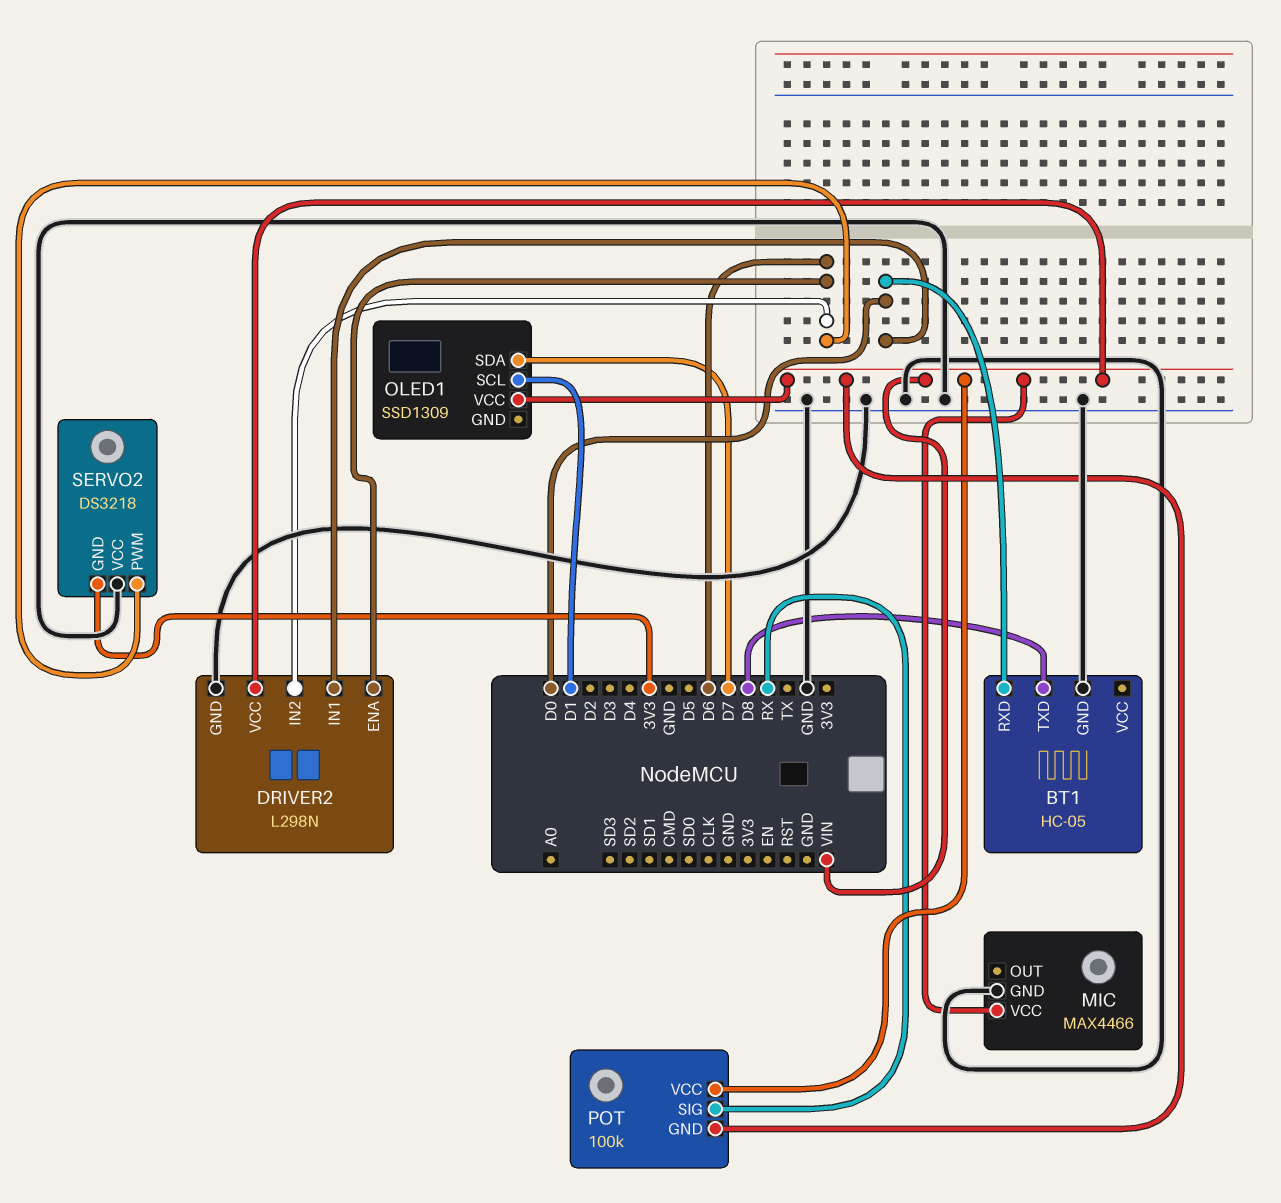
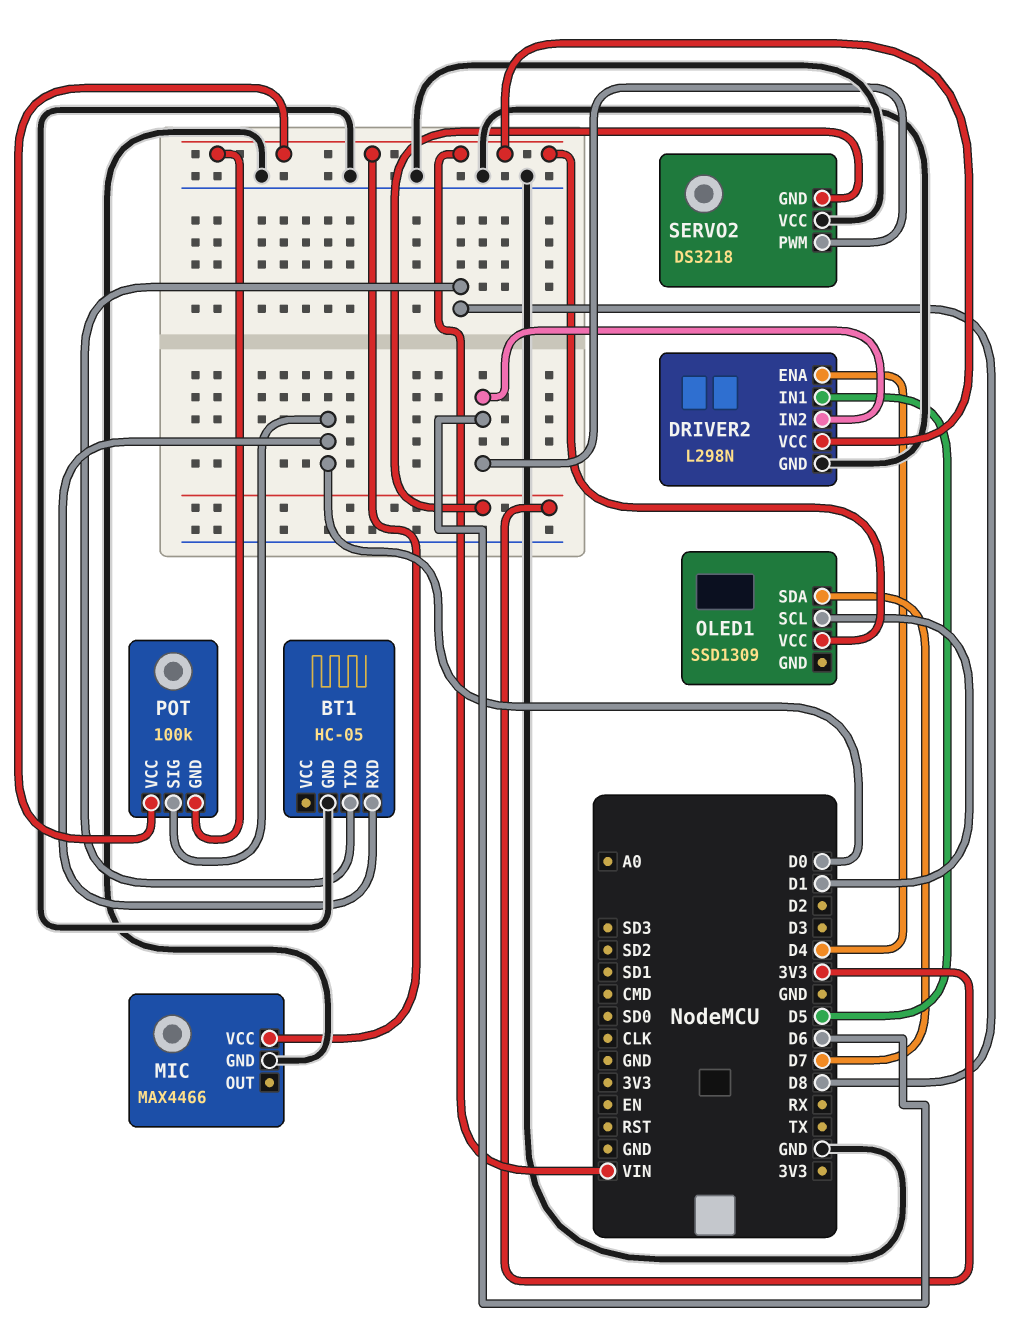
DRIVER2 pin ENA: D6 -> D4
DRIVER2 pin IN1: D0 -> D5
POT pin SIG: RX -> D0

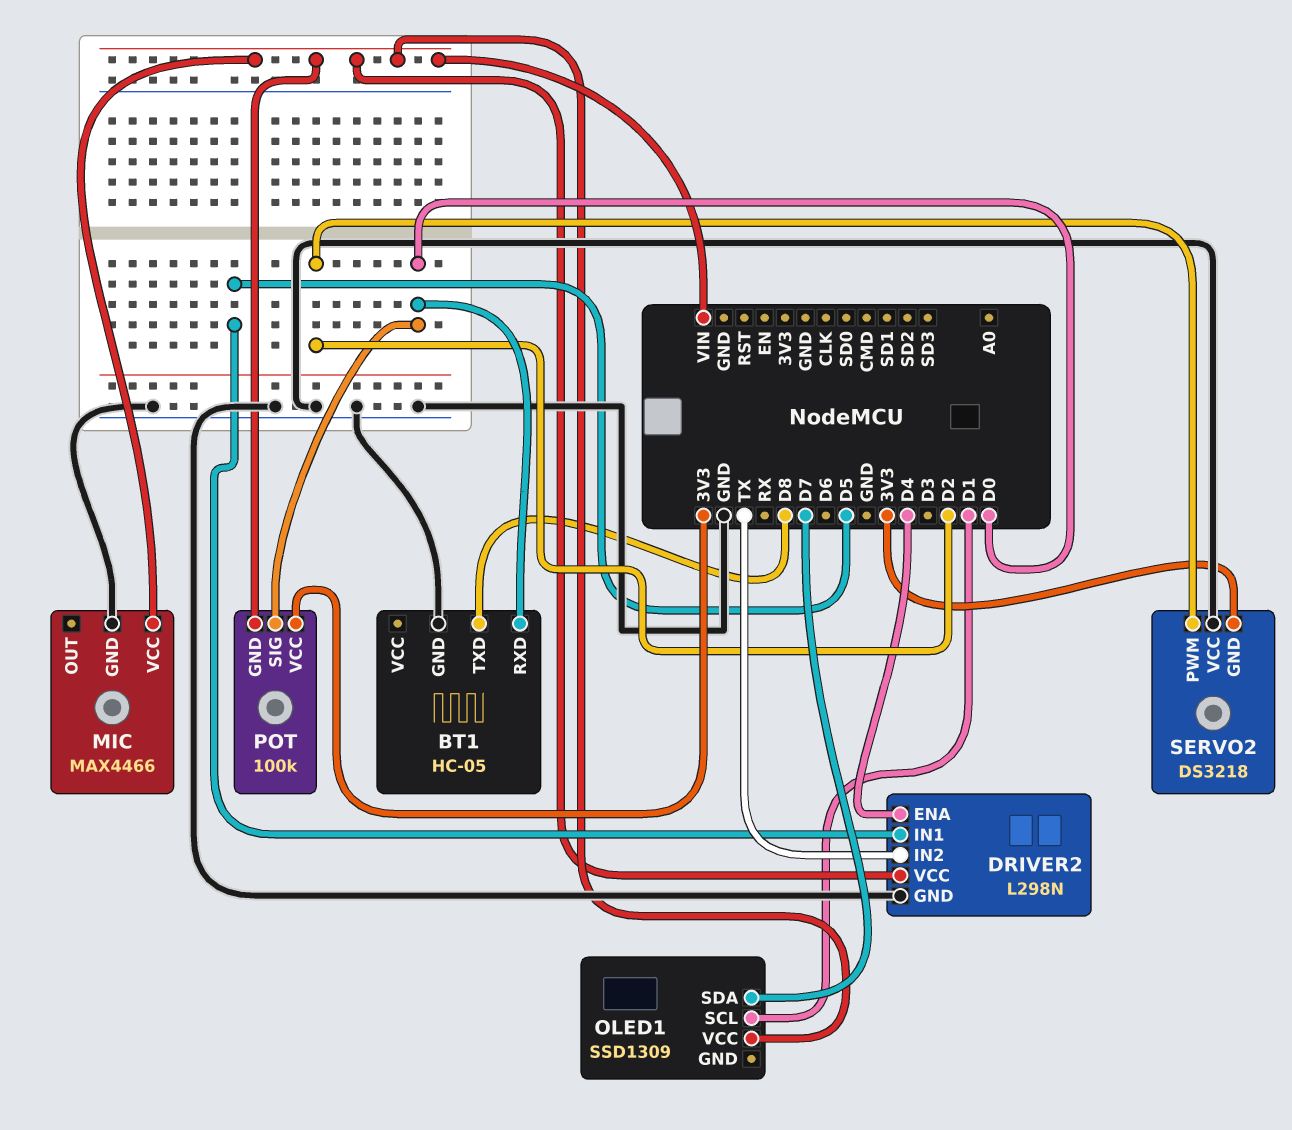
DRIVER2 pin IN2: D6 -> TX
POT pin VCC: VIN -> 3V3
SERVO2 pin PWM: D6 -> D2

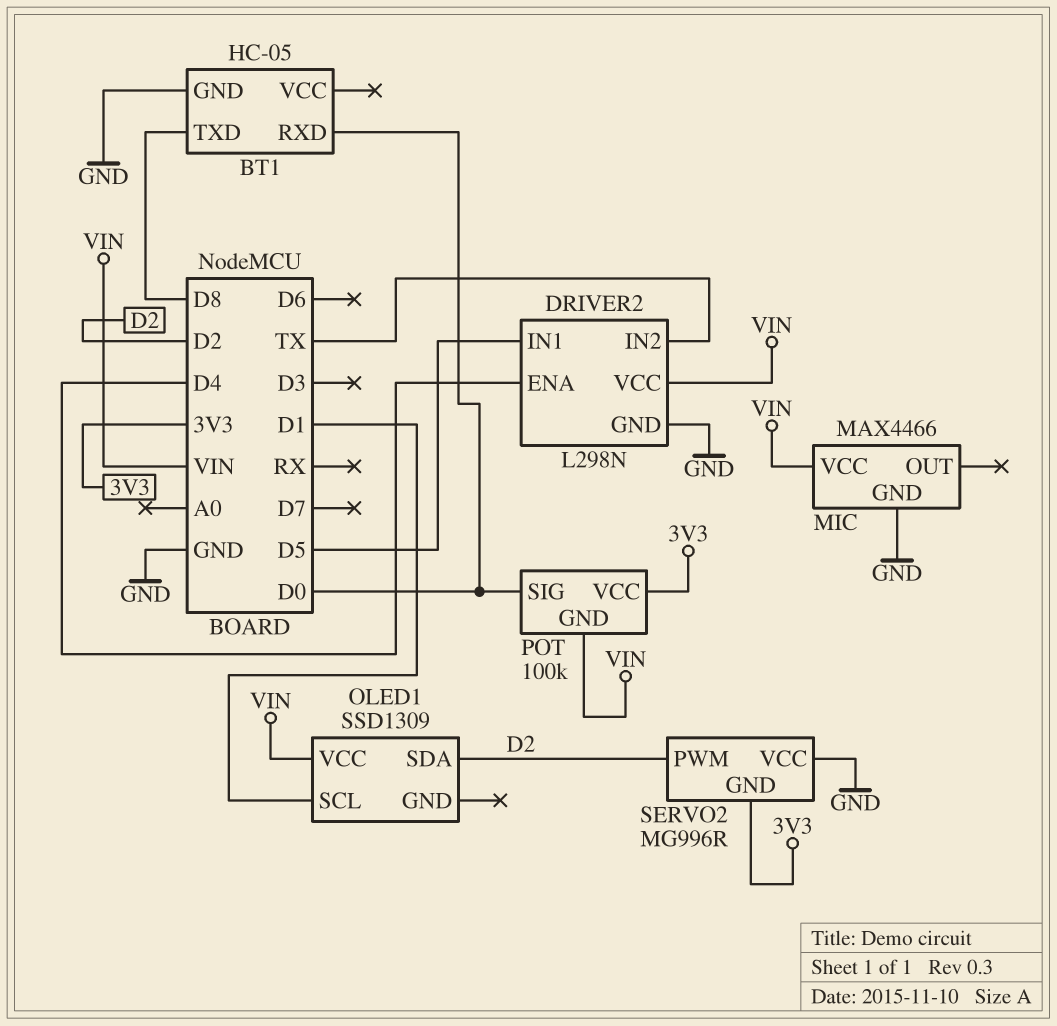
OLED1 pin SDA: D7 -> D2
SERVO2: DS3218 -> MG996R

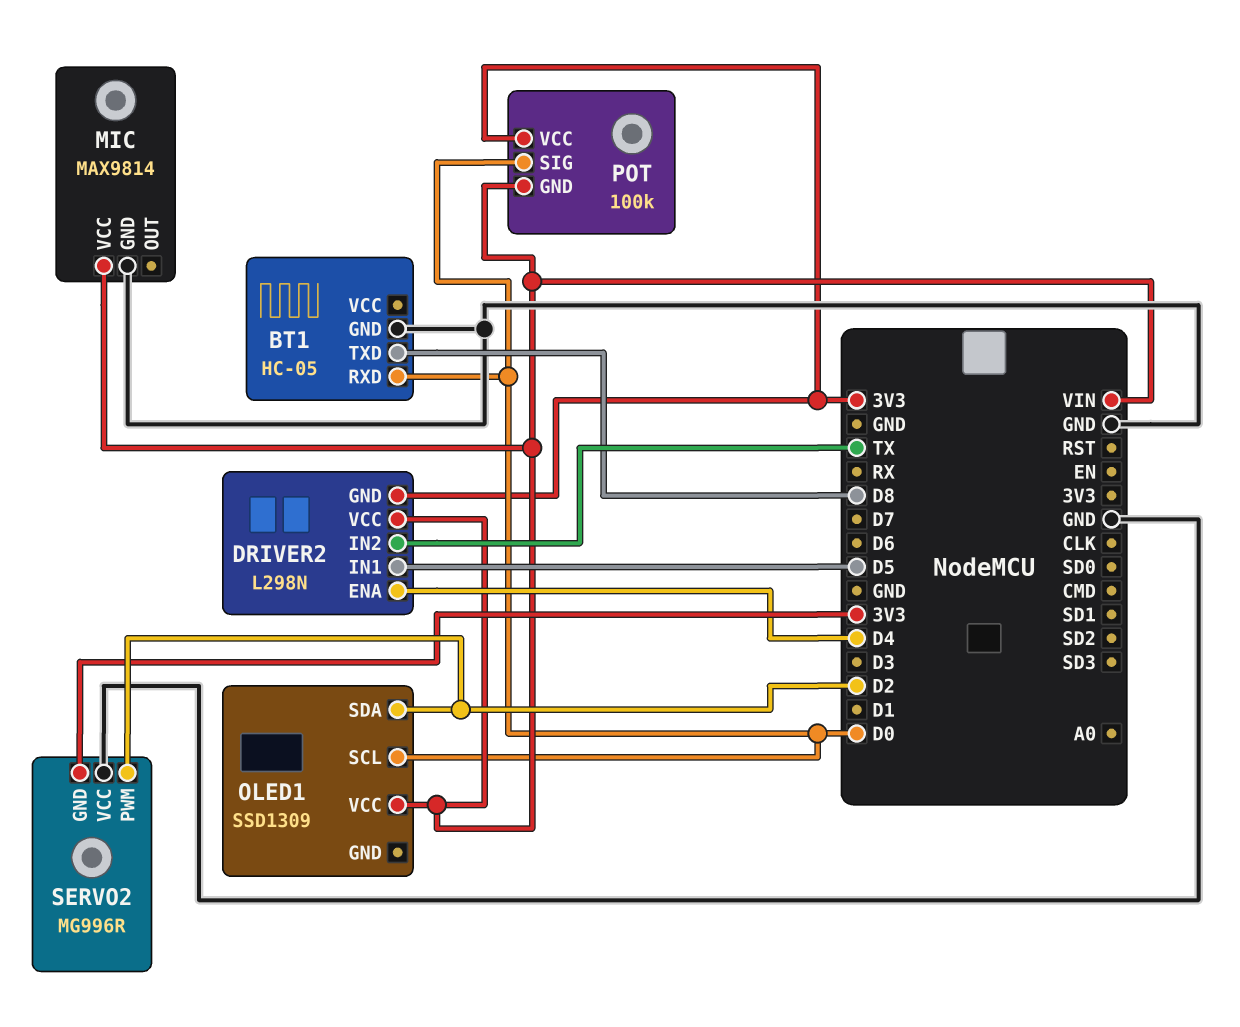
DRIVER2 pin GND: GND -> 3V3
MIC: MAX4466 -> MAX9814
OLED1 pin SCL: D1 -> D0

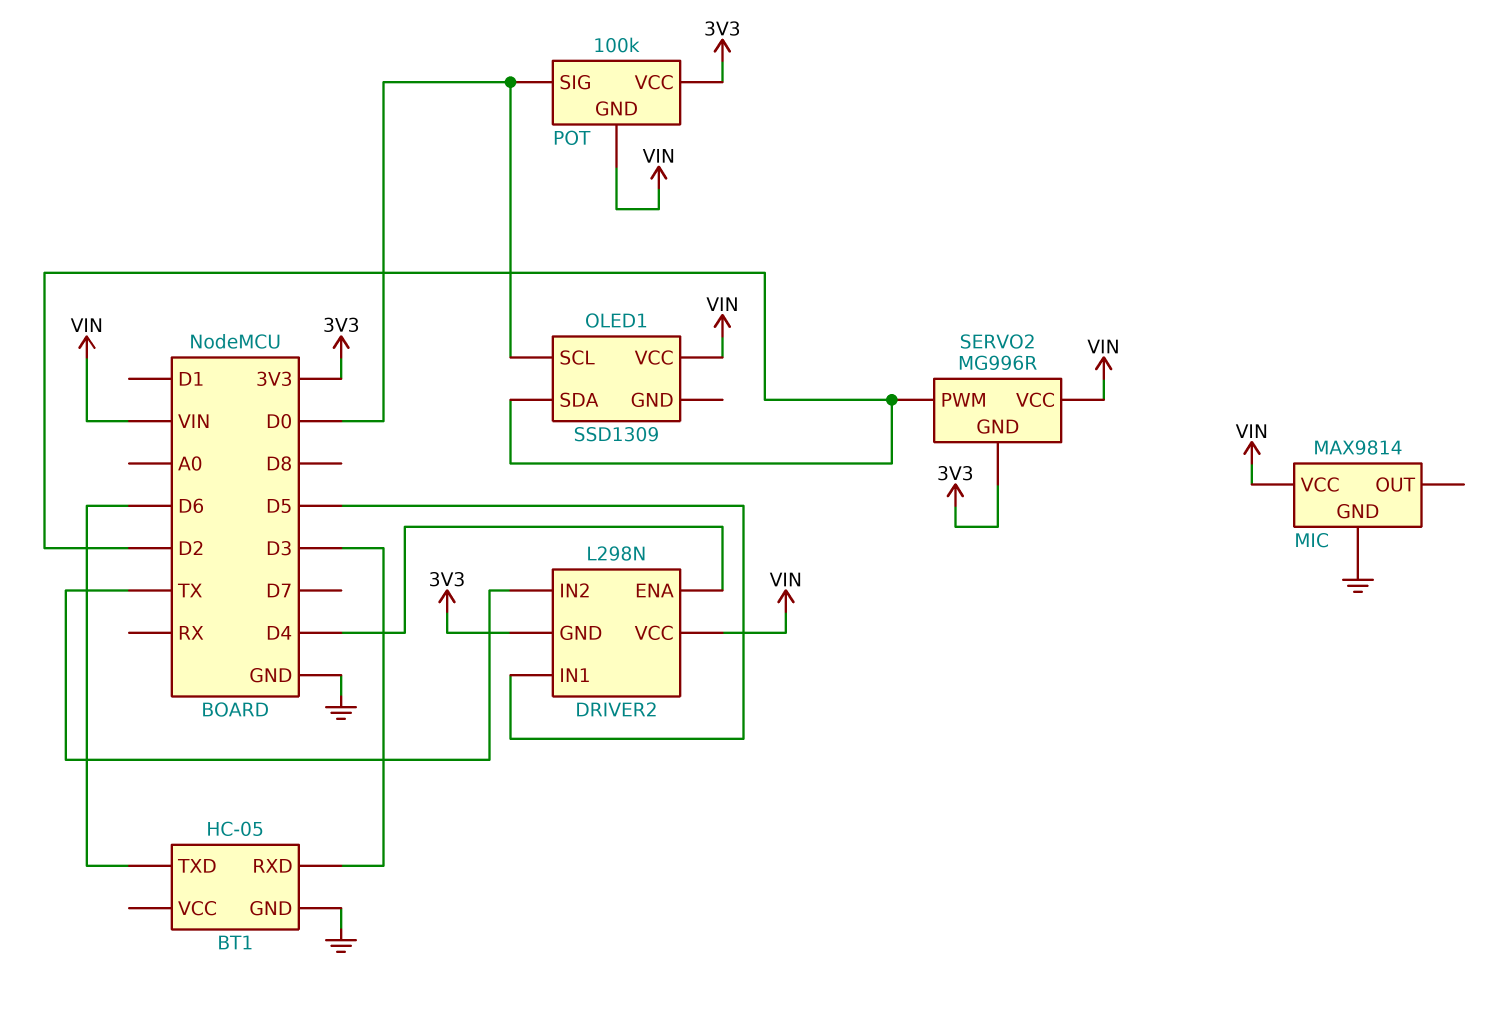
BT1 pin RXD: D0 -> D3
BT1 pin TXD: D8 -> D6
SERVO2 pin VCC: GND -> VIN

